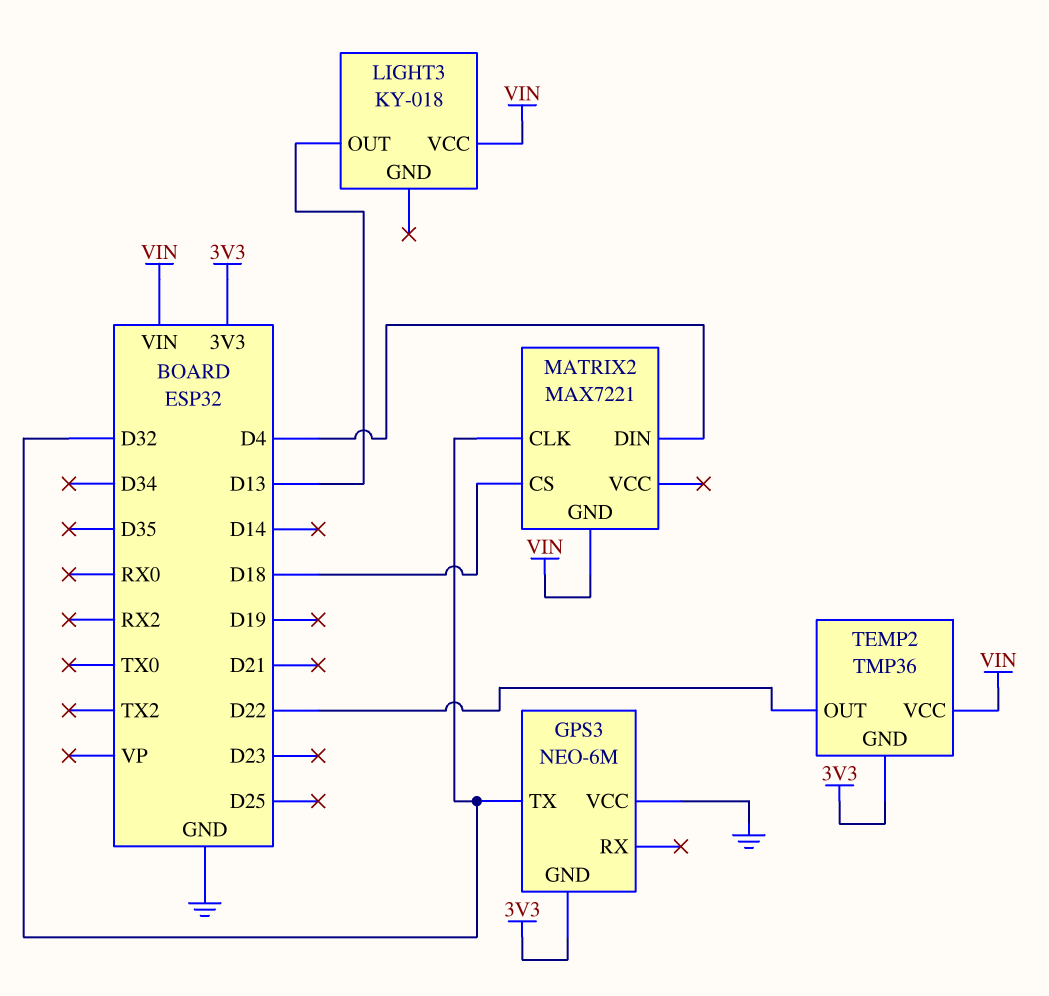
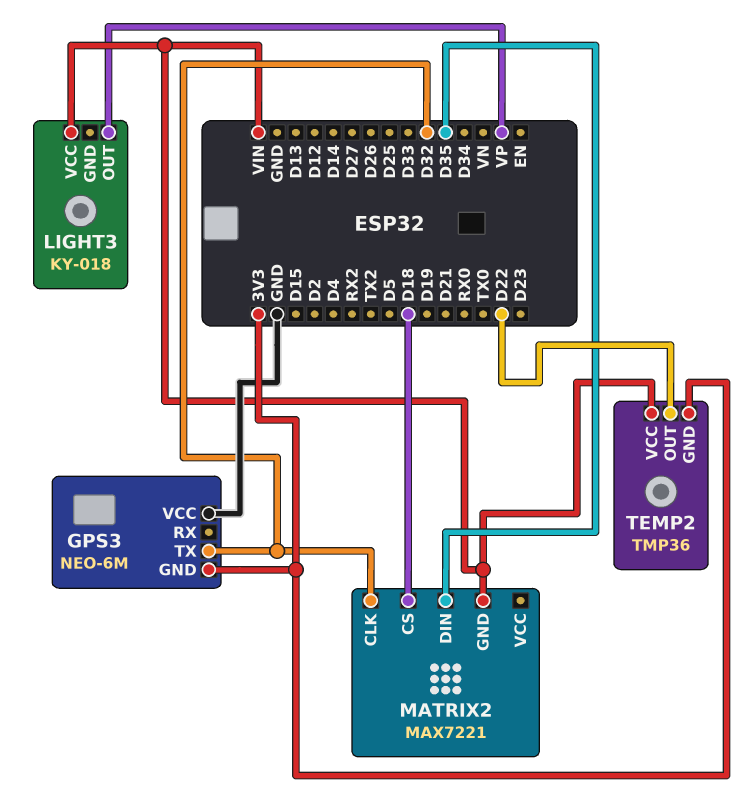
LIGHT3 pin OUT: D13 -> VP
MATRIX2 pin DIN: D4 -> D35

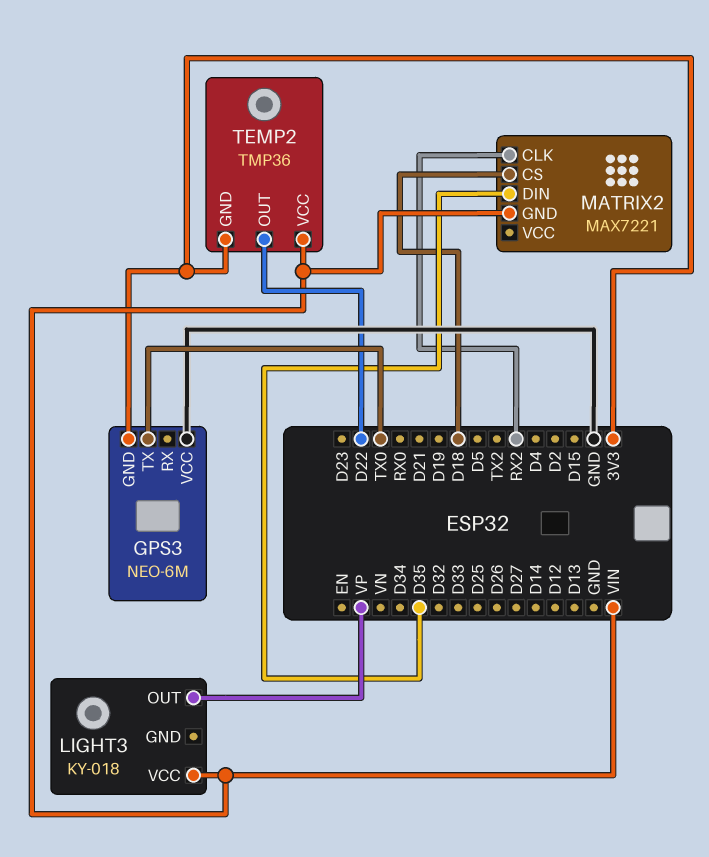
GPS3 pin TX: D32 -> TX0
MATRIX2 pin CLK: D32 -> RX2

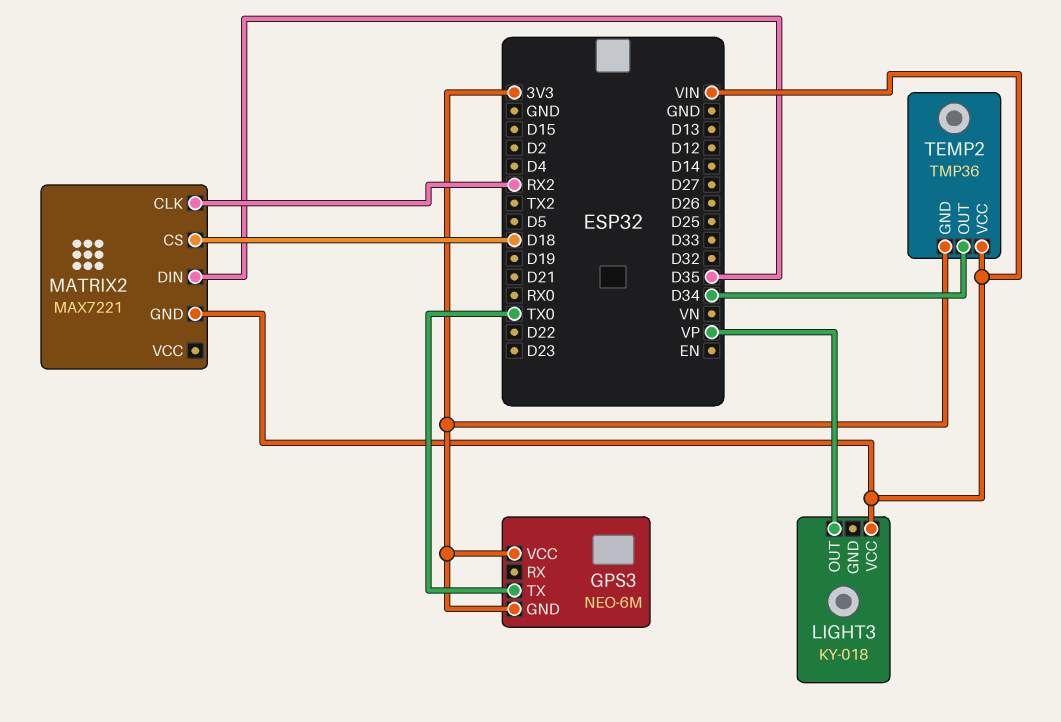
GPS3 pin VCC: GND -> 3V3
TEMP2 pin OUT: D22 -> D34

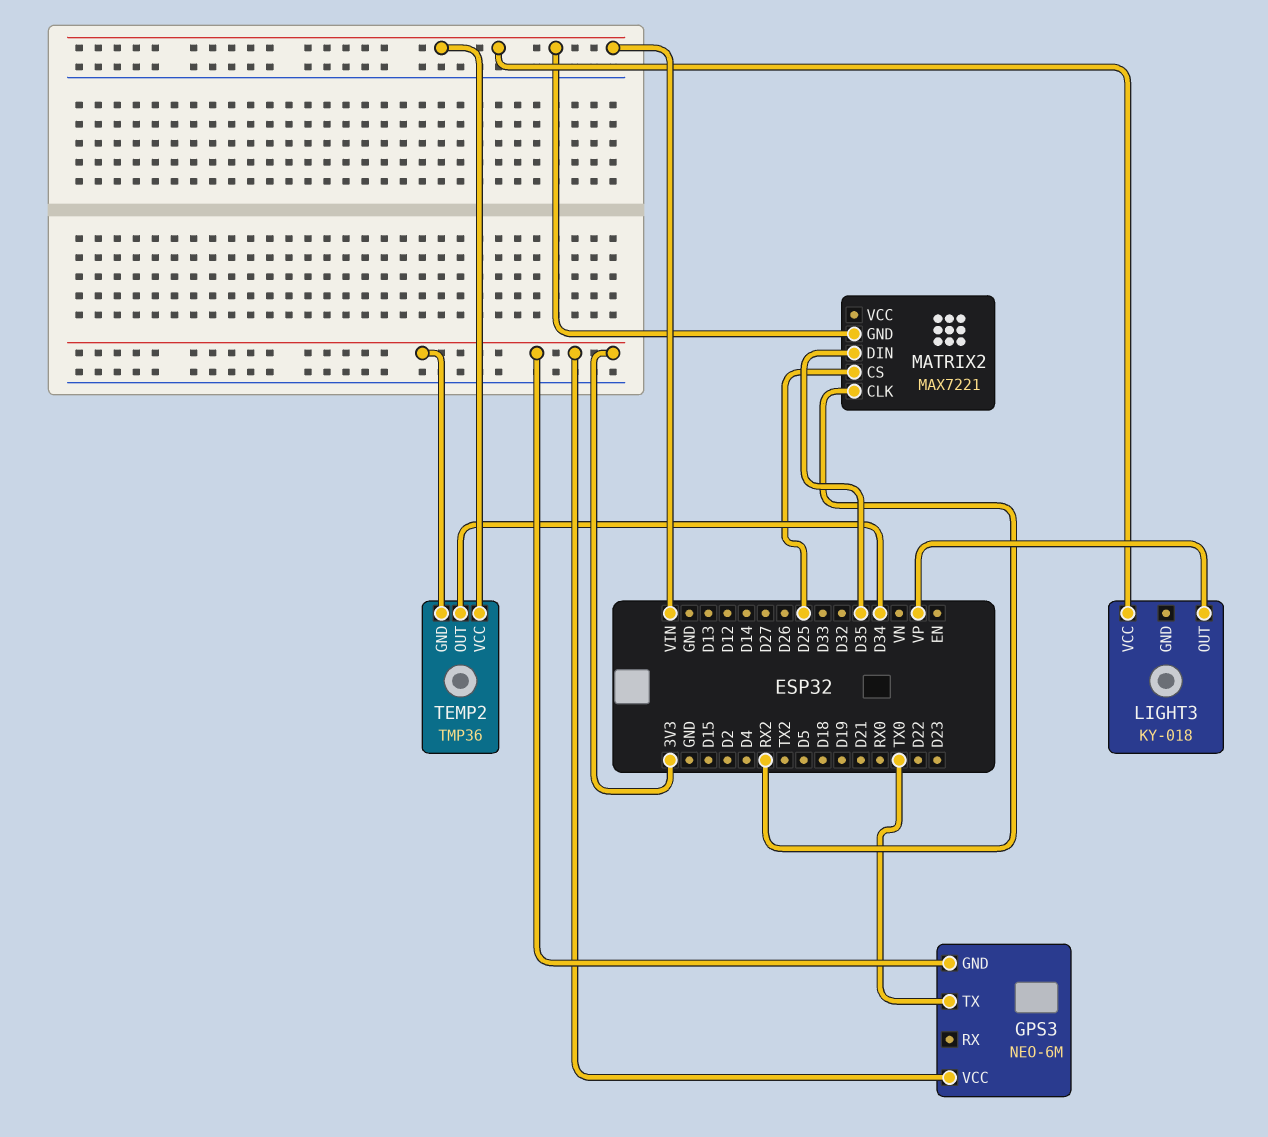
MATRIX2 pin CS: D18 -> D25

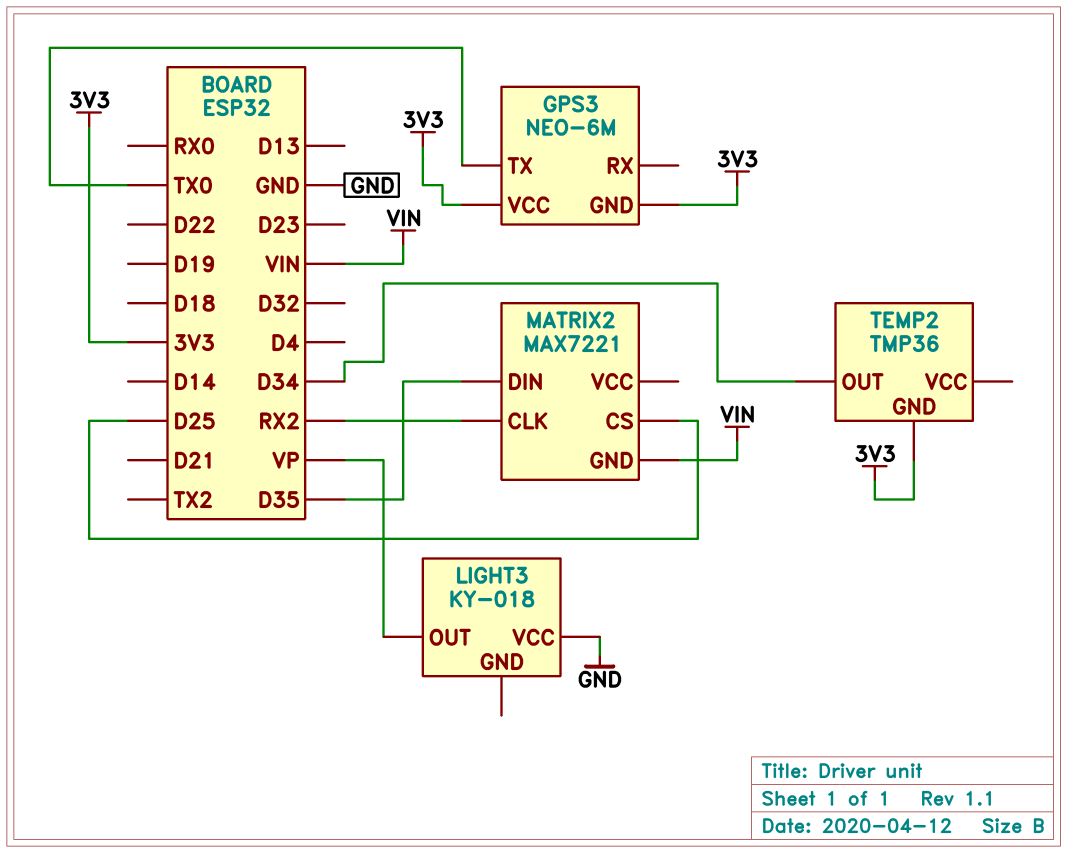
LIGHT3 pin VCC: VIN -> GND
TEMP2 pin VCC: VIN -> none

